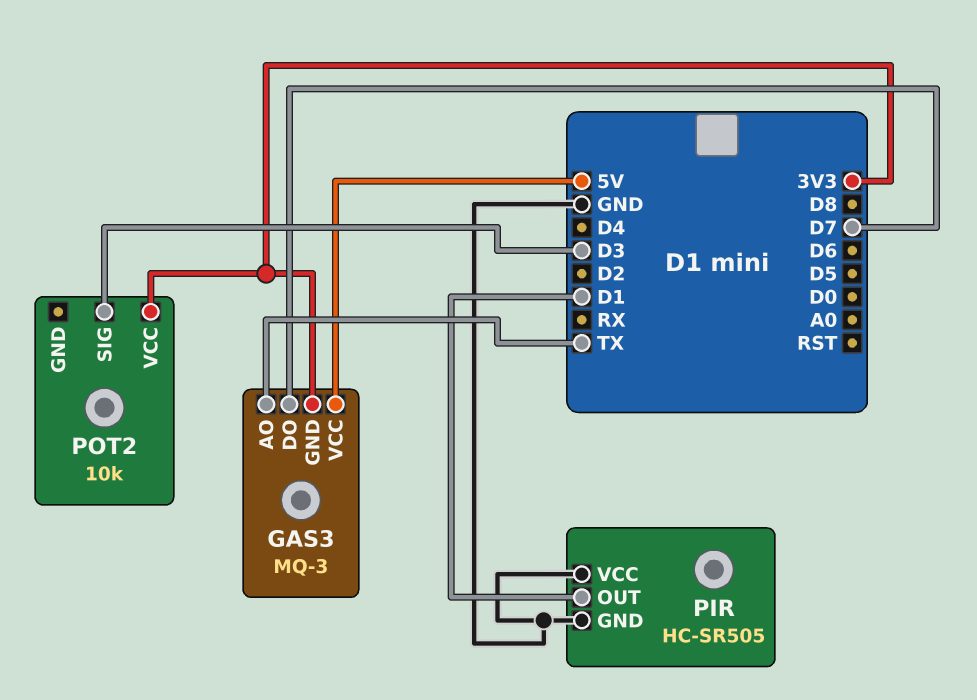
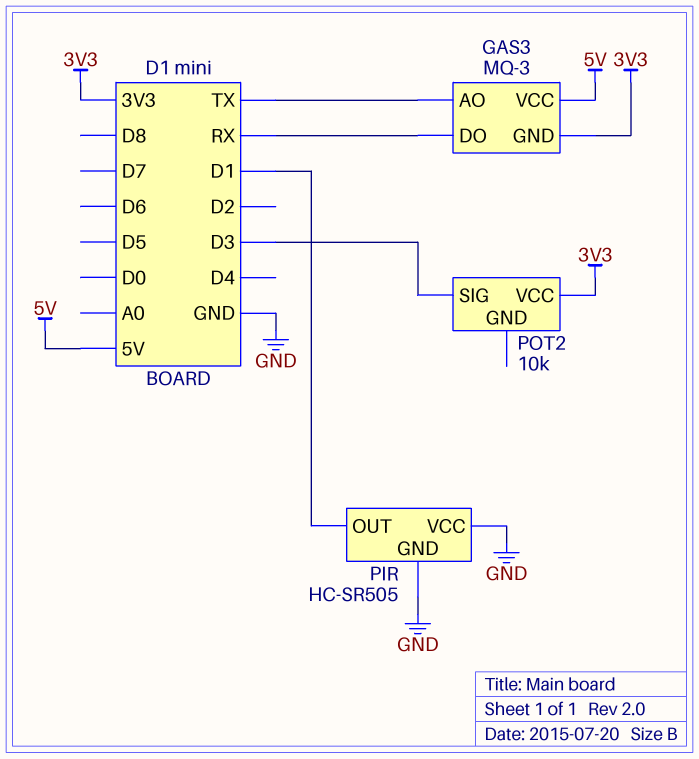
GAS3 pin DO: D7 -> RX

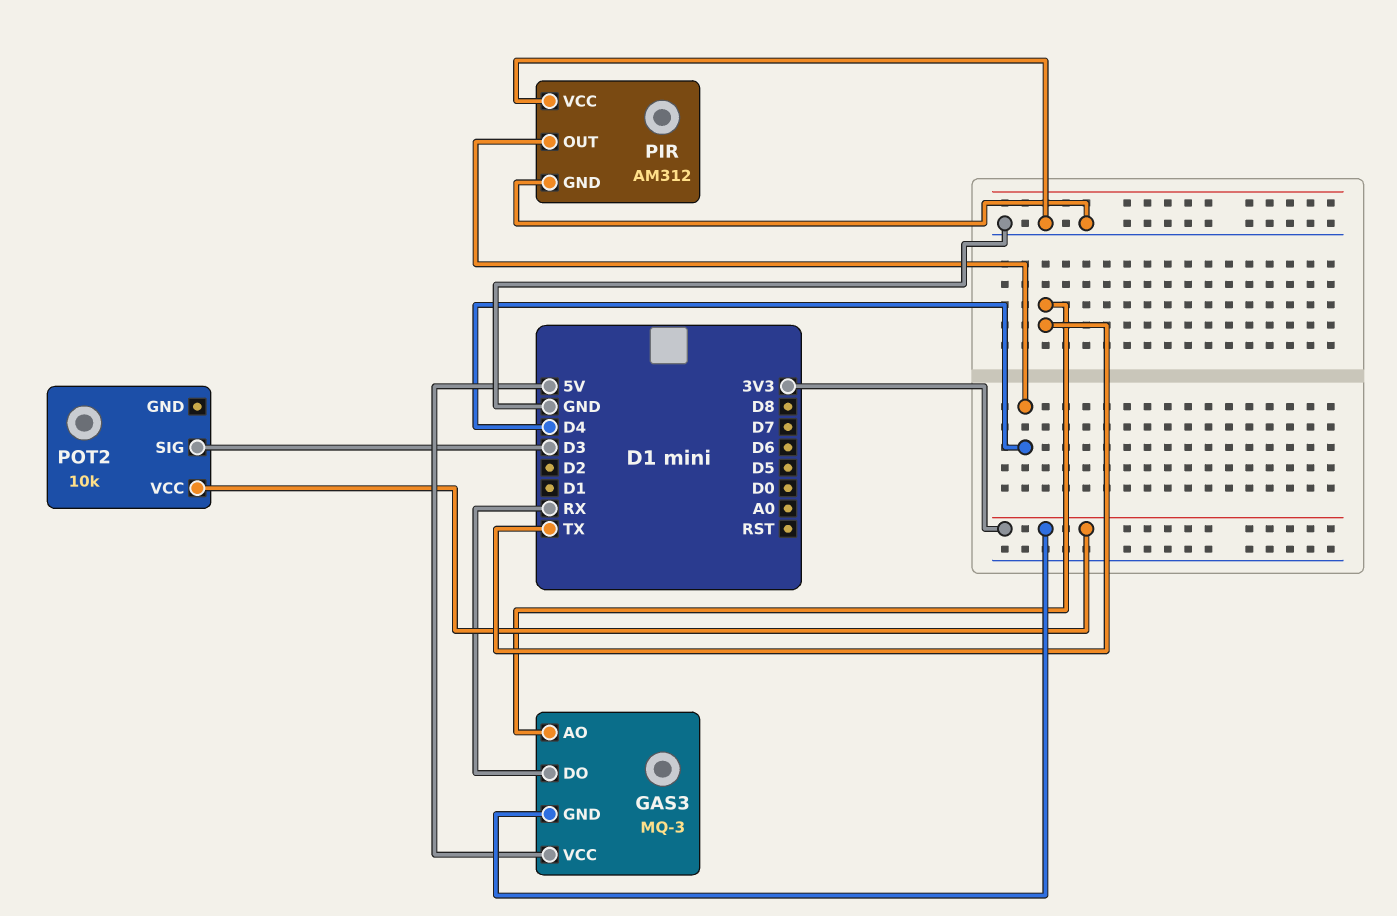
PIR: HC-SR505 -> AM312
PIR pin OUT: D1 -> D4

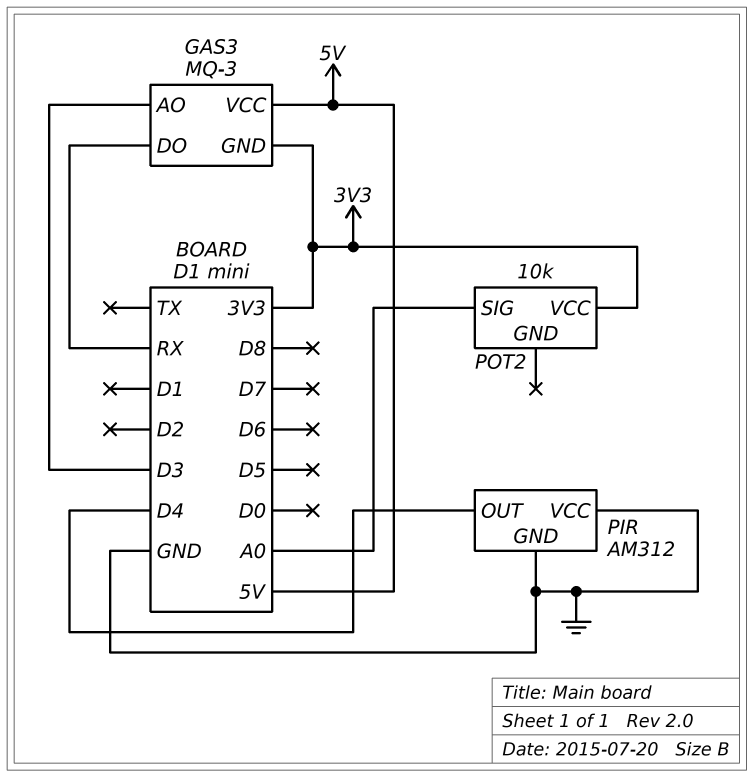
GAS3 pin AO: TX -> D3
POT2 pin SIG: D3 -> A0

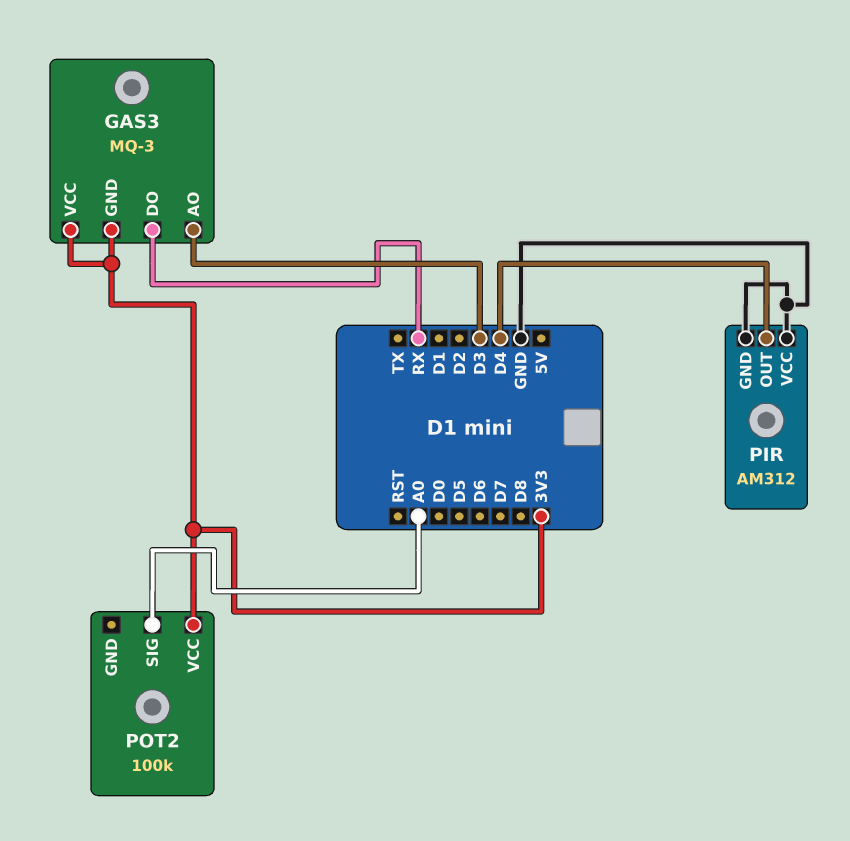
GAS3 pin VCC: 5V -> 3V3
POT2: 10k -> 100k

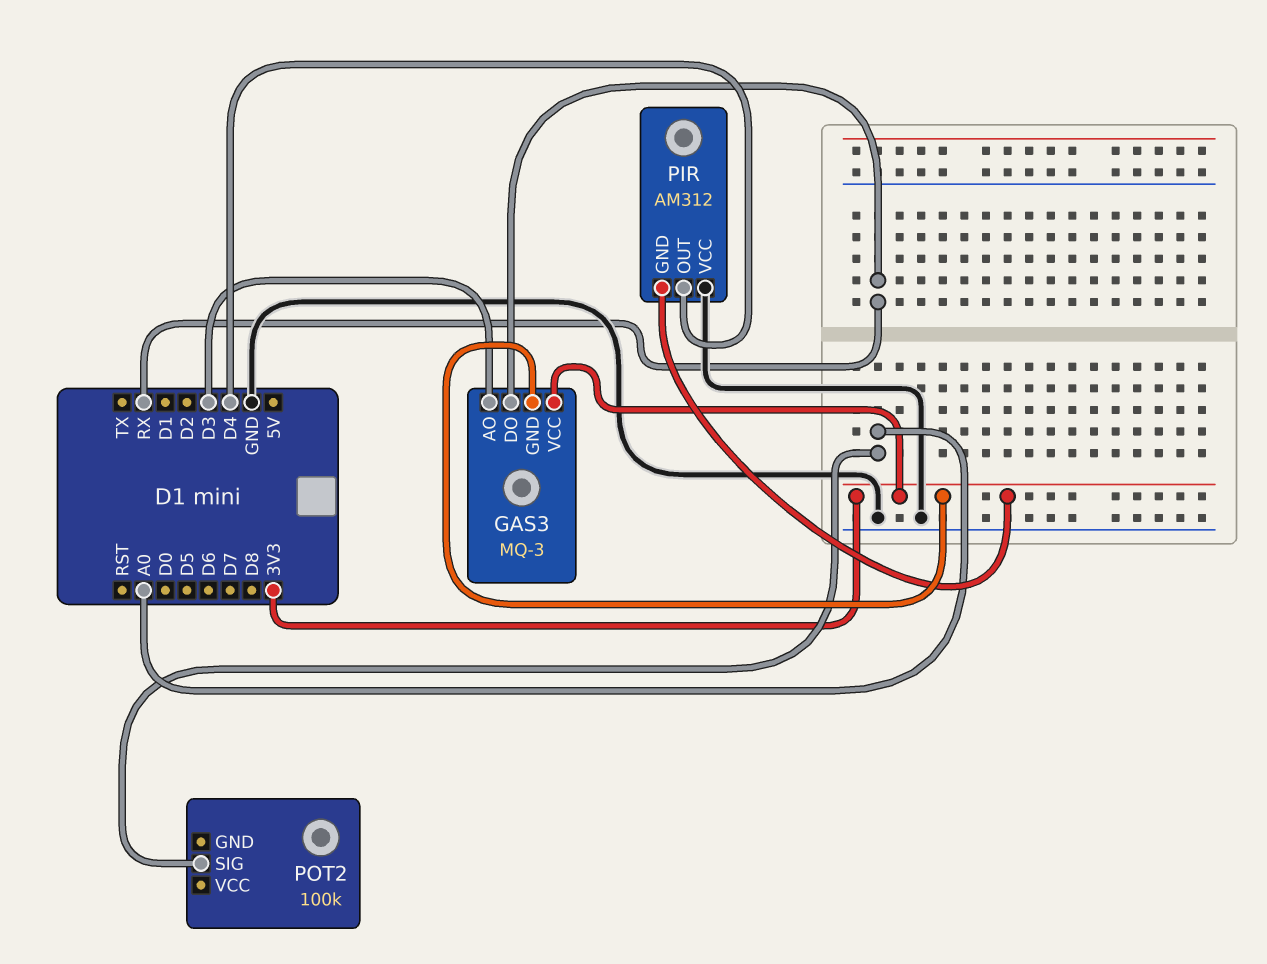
PIR pin GND: GND -> 3V3
POT2 pin VCC: 3V3 -> none

